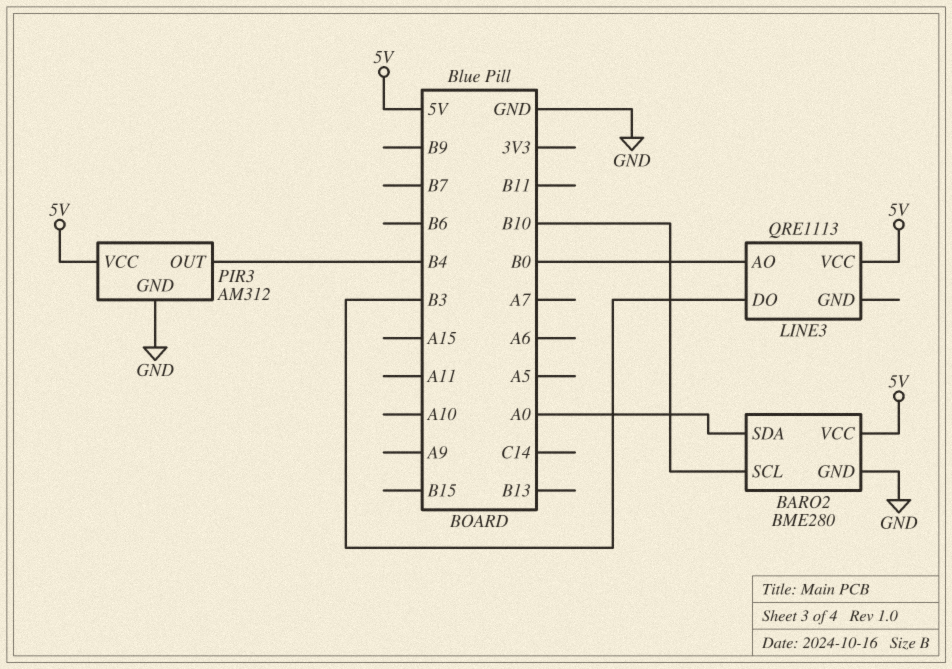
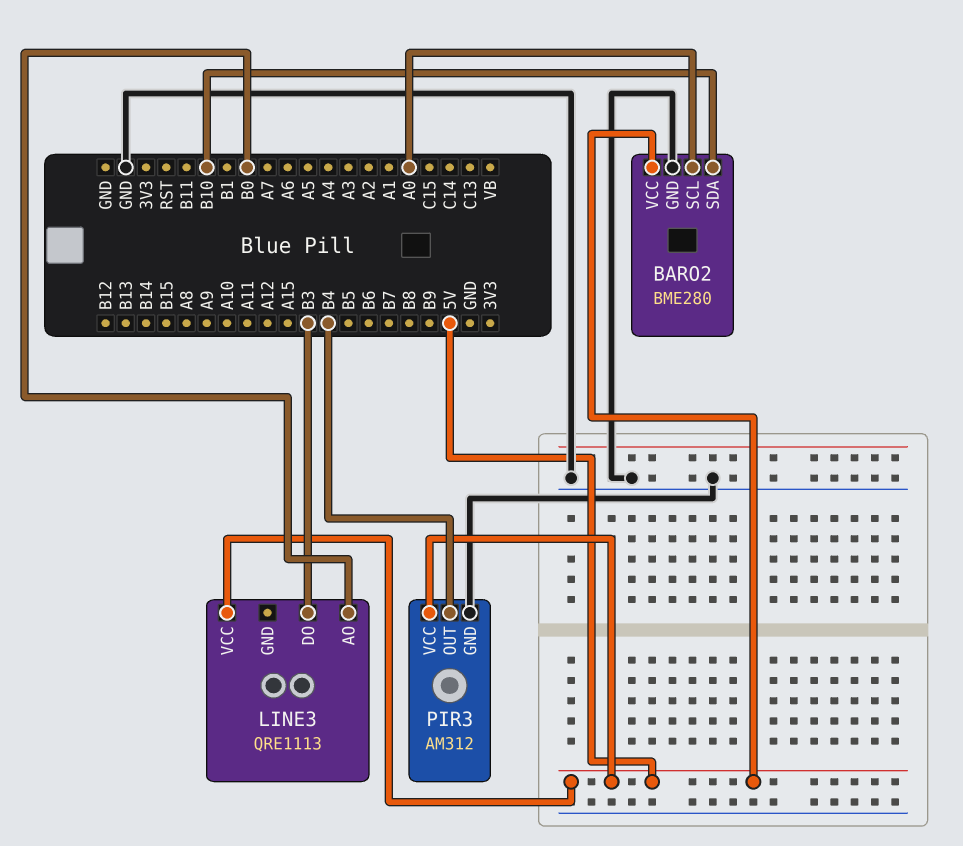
BARO2 pin SCL: B10 -> A0
BARO2 pin SDA: A0 -> B10

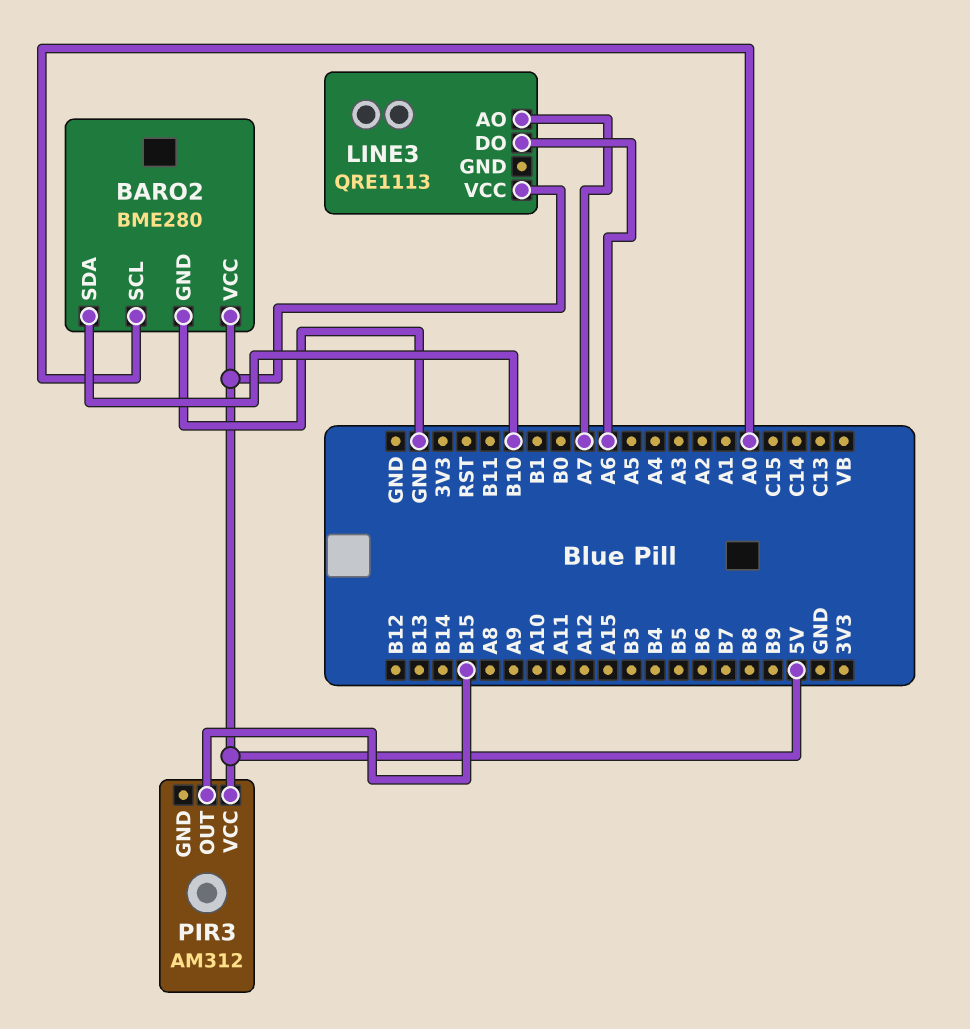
LINE3 pin AO: B0 -> A7
LINE3 pin DO: B3 -> A6
PIR3 pin GND: GND -> none
PIR3 pin OUT: B4 -> B15

